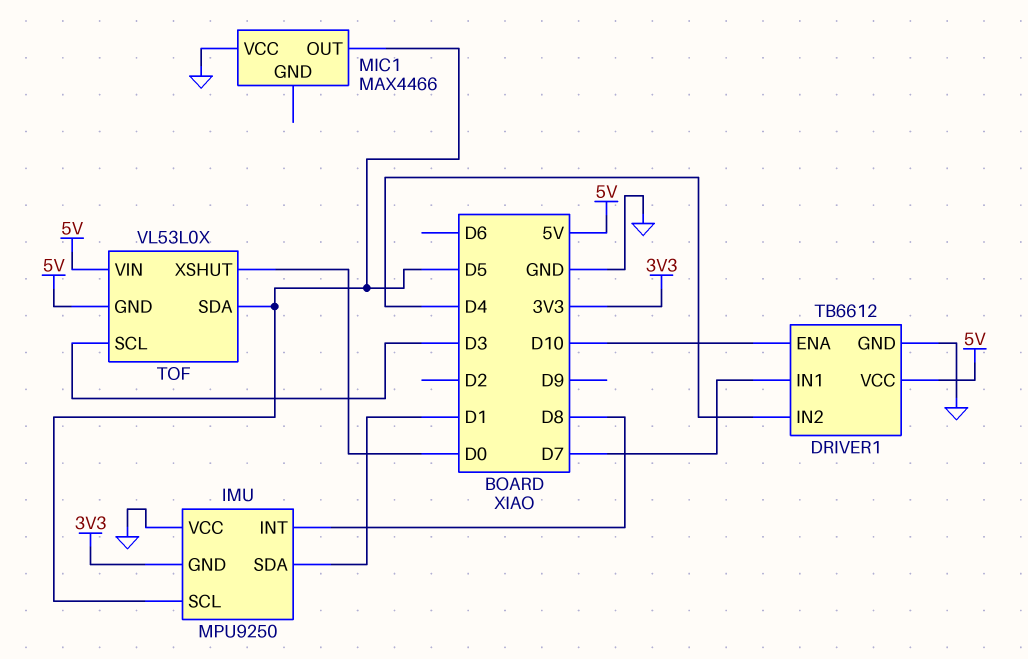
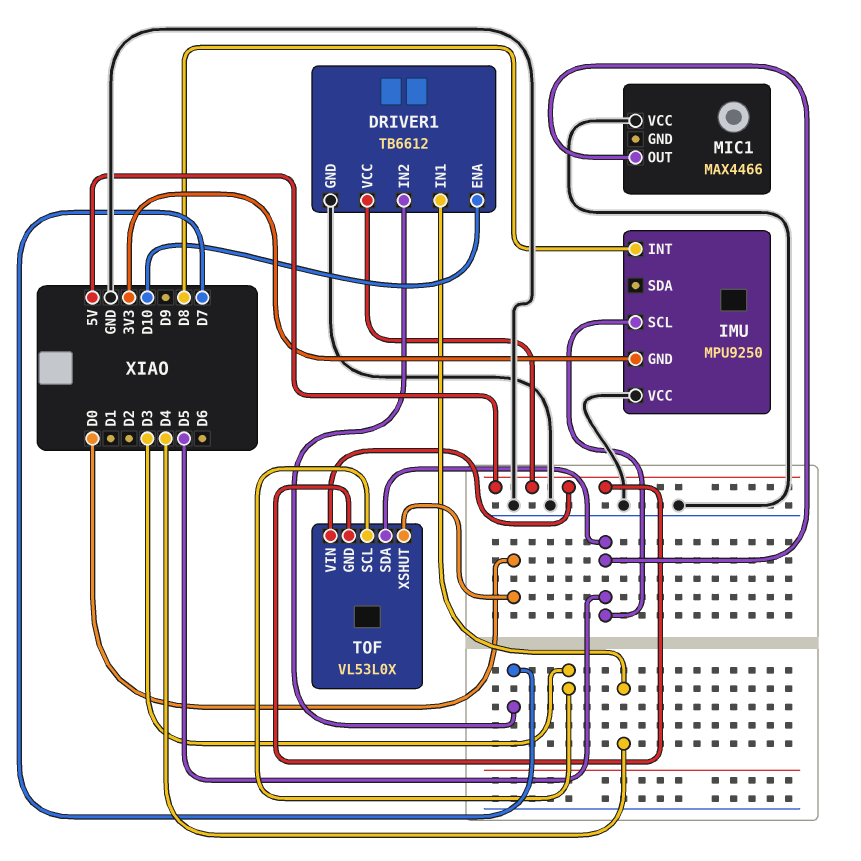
DRIVER1 pin IN1: D7 -> D4
DRIVER1 pin IN2: D4 -> D7
IMU pin SDA: D1 -> none

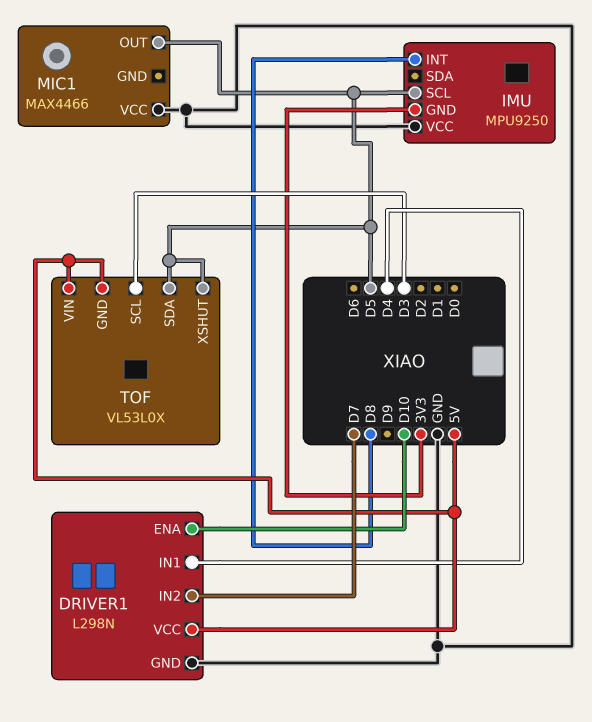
DRIVER1: TB6612 -> L298N
TOF pin XSHUT: D0 -> D5

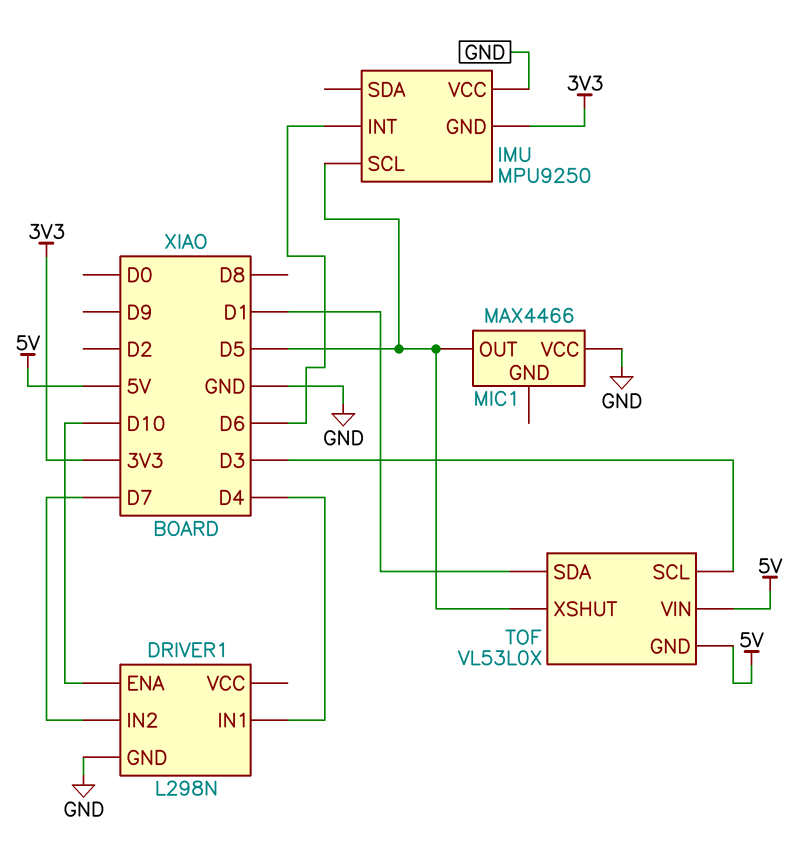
DRIVER1 pin VCC: 5V -> none
IMU pin INT: D8 -> D6
TOF pin SDA: D5 -> D1

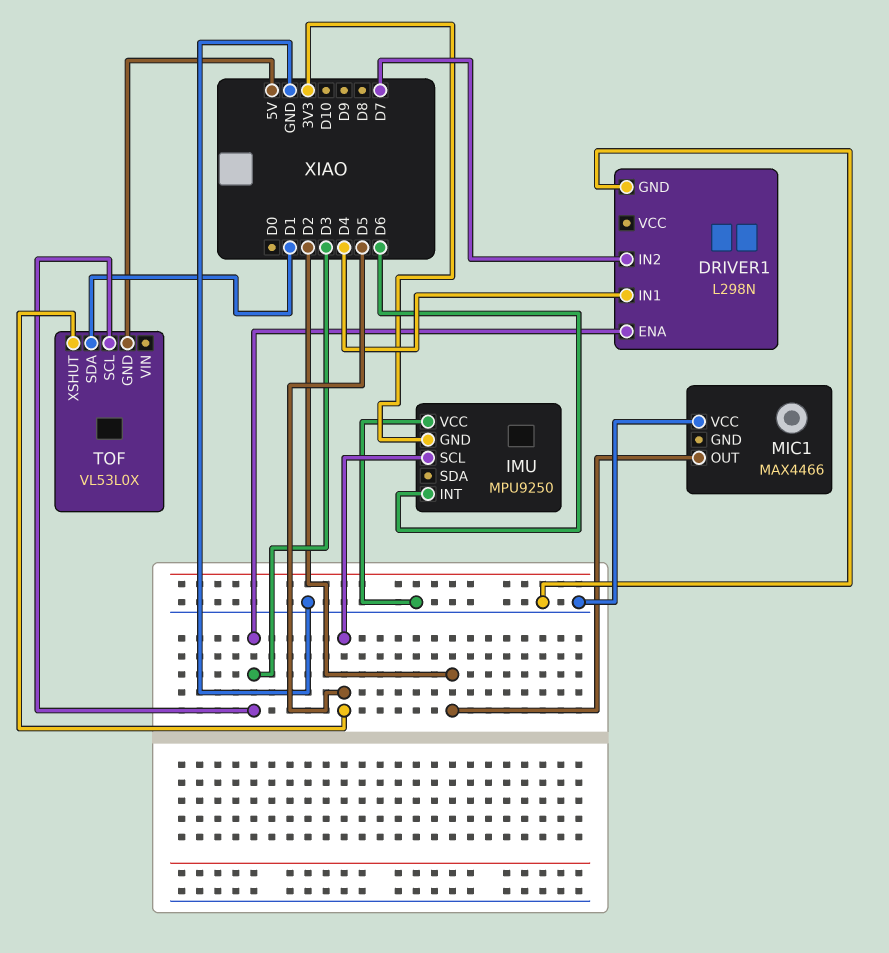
DRIVER1 pin ENA: D10 -> D3
MIC1 pin OUT: D5 -> D2
TOF pin VIN: 5V -> none

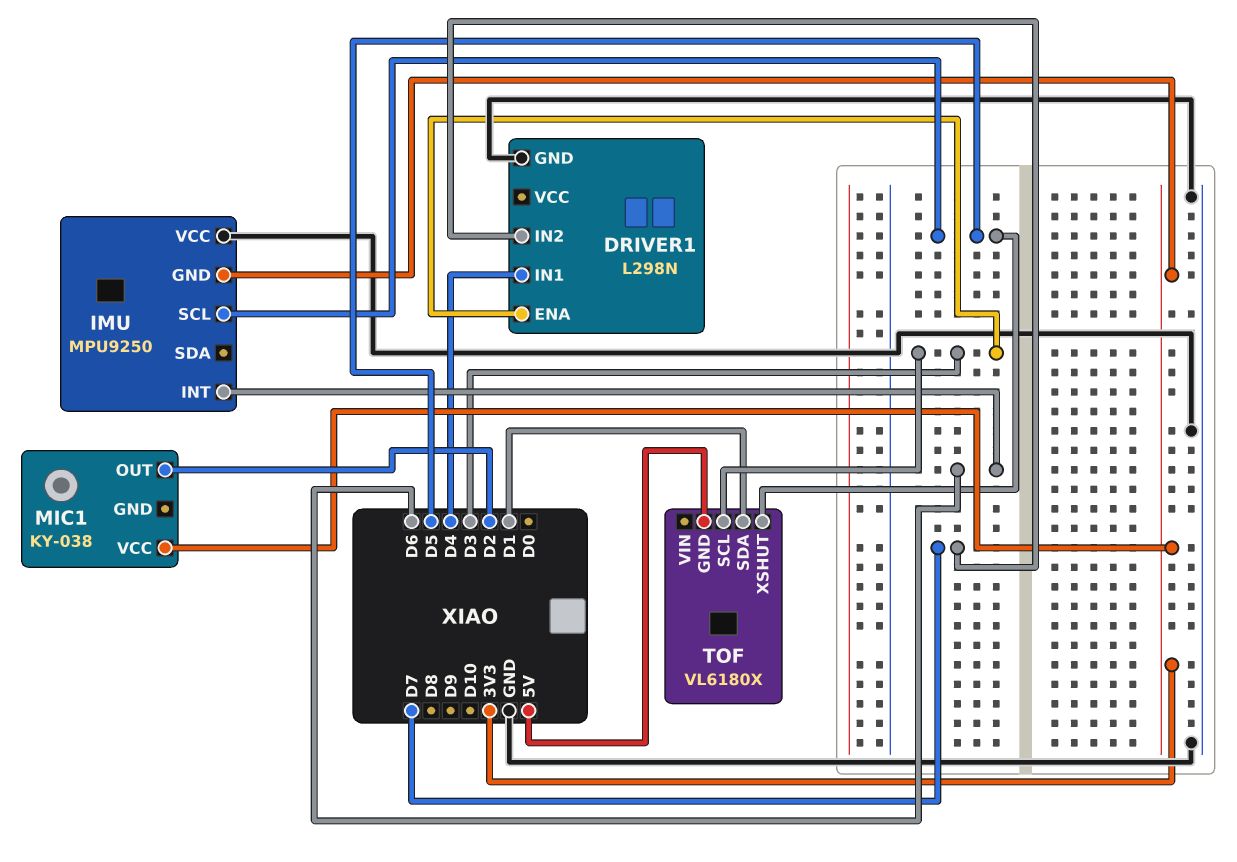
MIC1: MAX4466 -> KY-038
MIC1 pin VCC: GND -> 3V3
TOF: VL53L0X -> VL6180X

